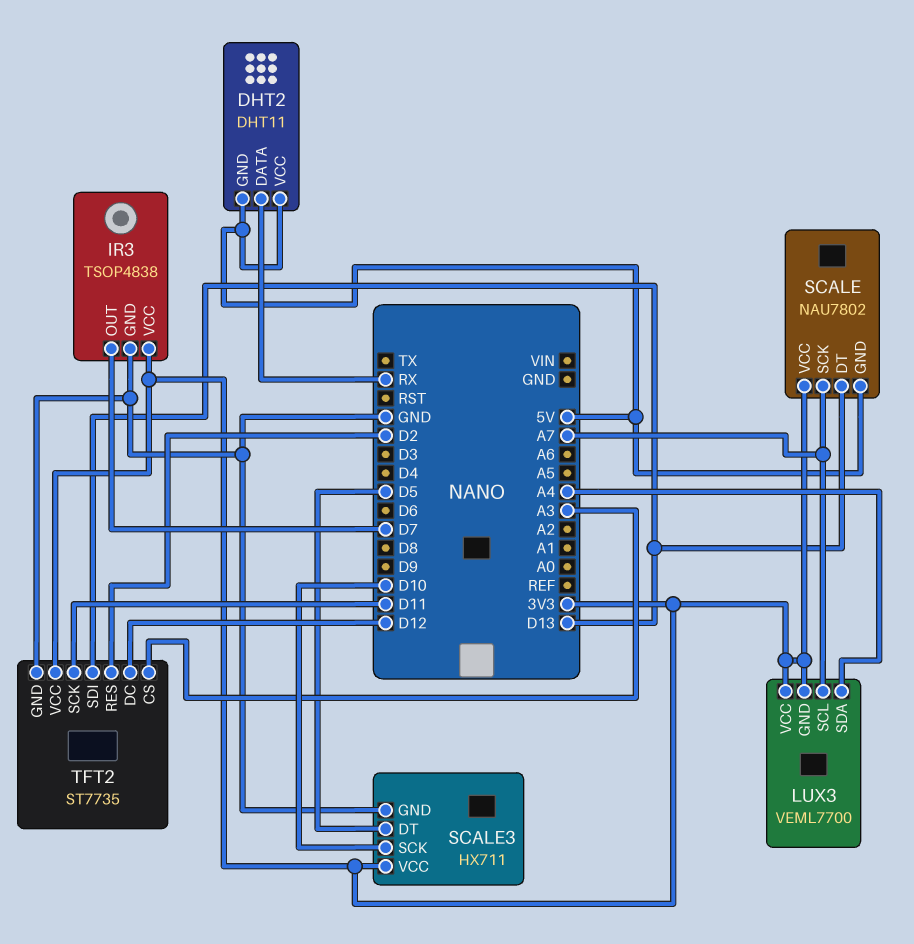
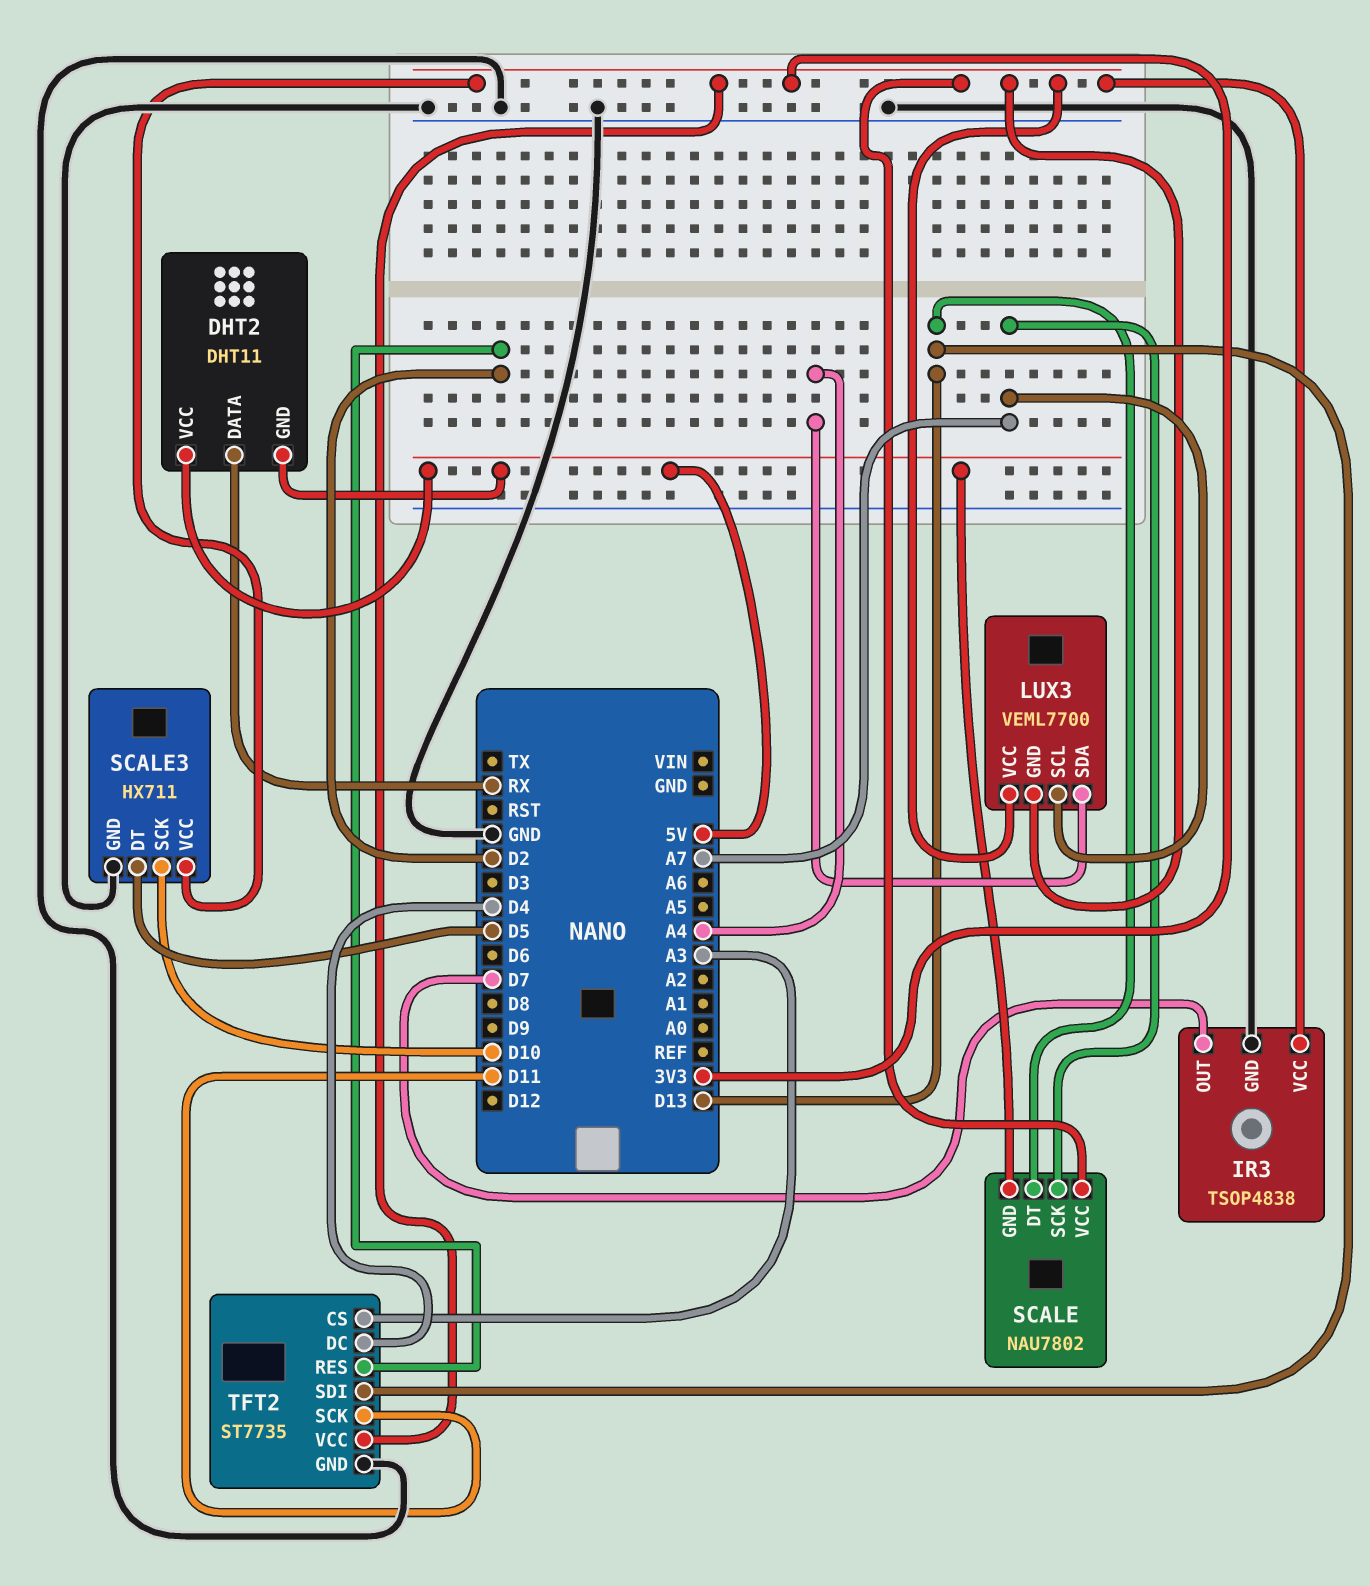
TFT2 pin DC: D12 -> D4

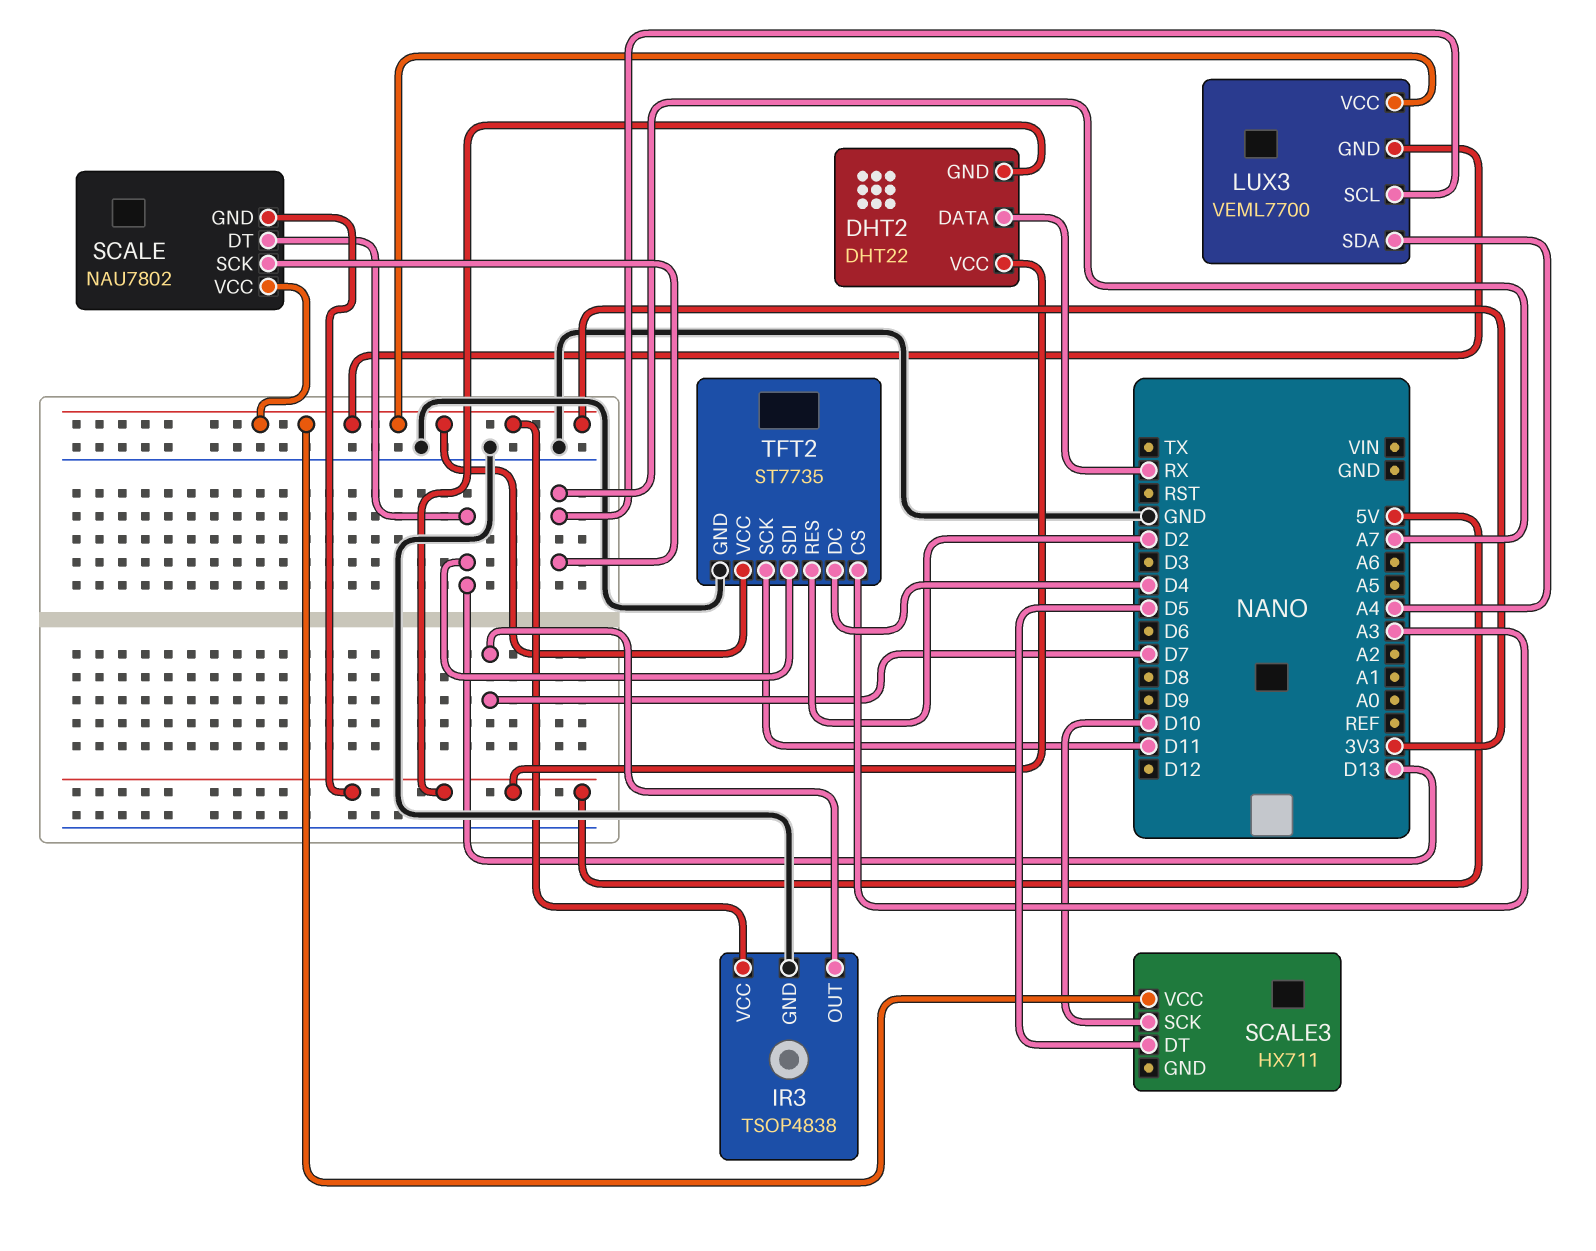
DHT2: DHT11 -> DHT22
SCALE3 pin GND: GND -> none

